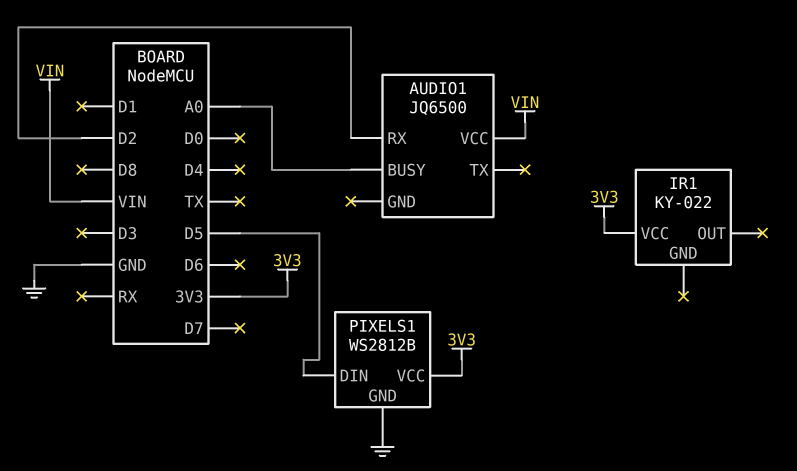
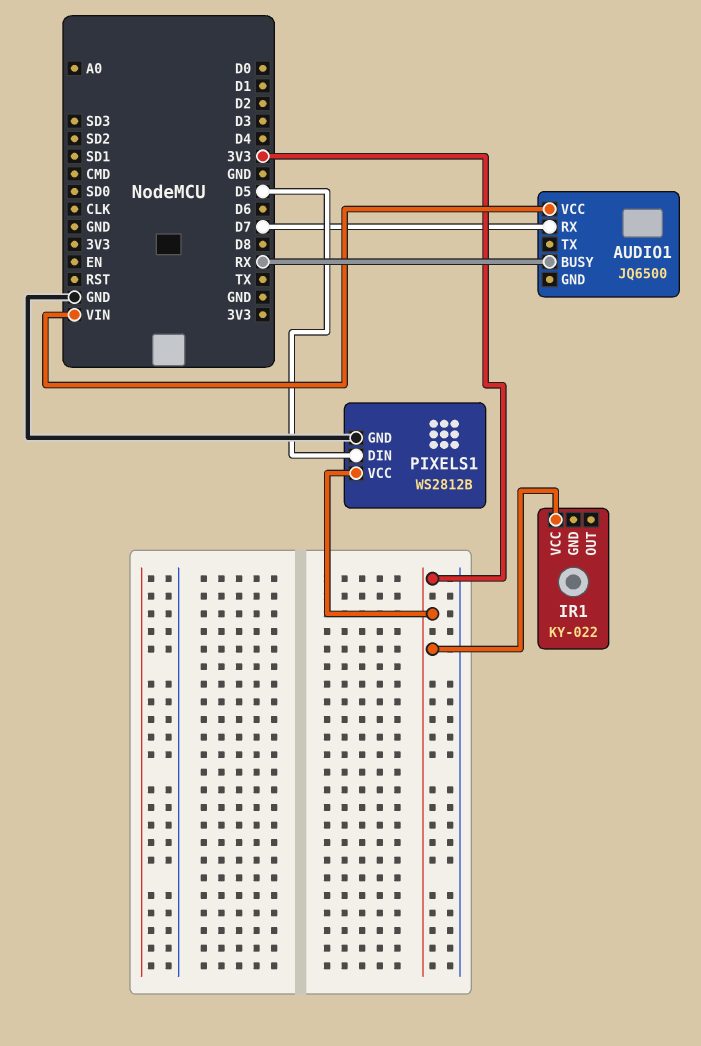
AUDIO1 pin BUSY: A0 -> RX
AUDIO1 pin RX: D2 -> D7

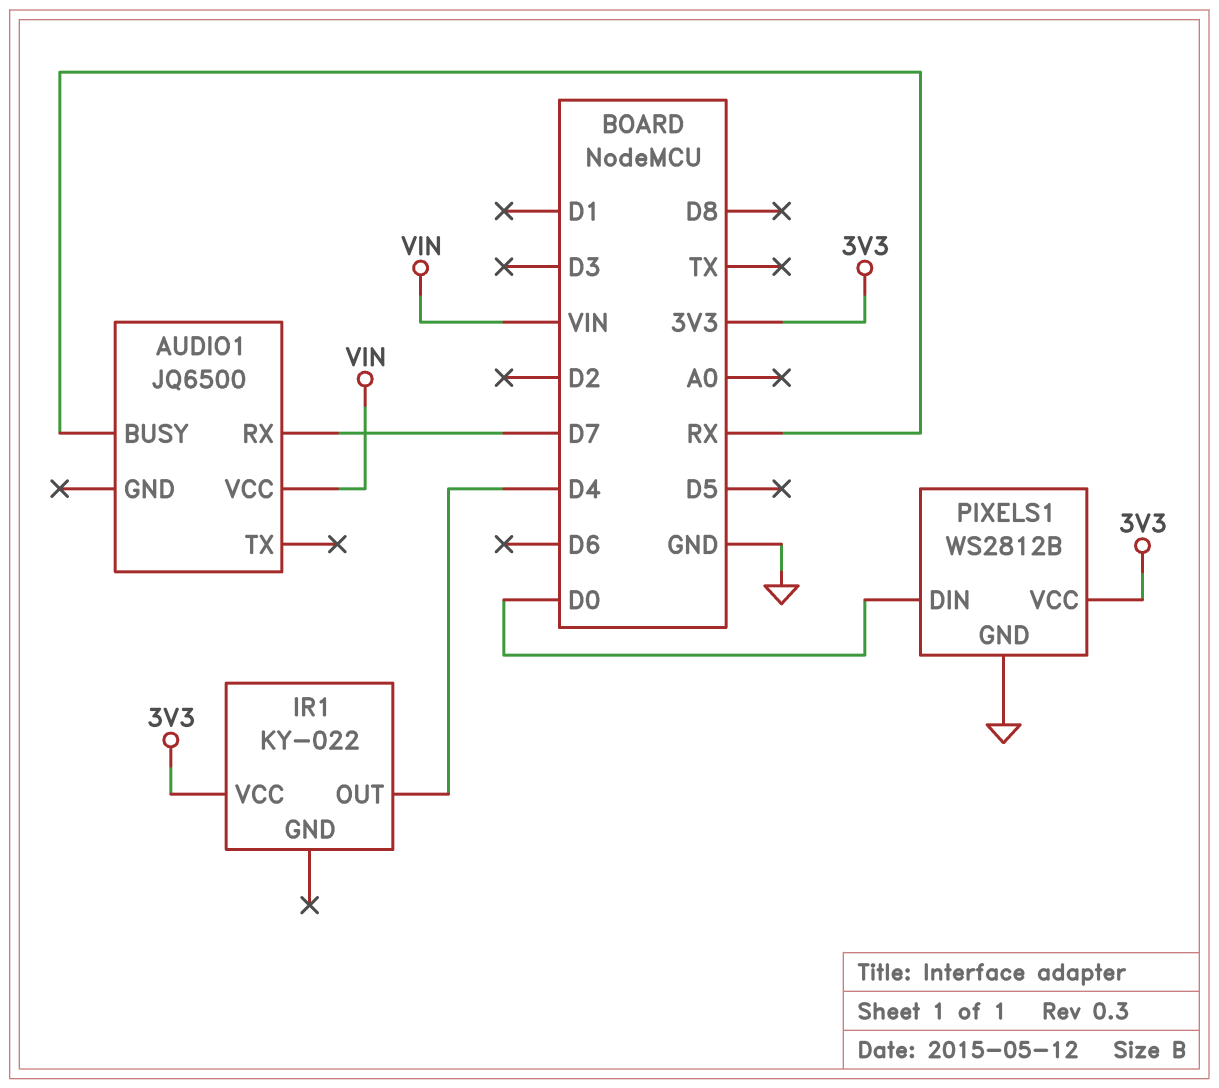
IR1 pin OUT: none -> D4
PIXELS1 pin DIN: D5 -> D0

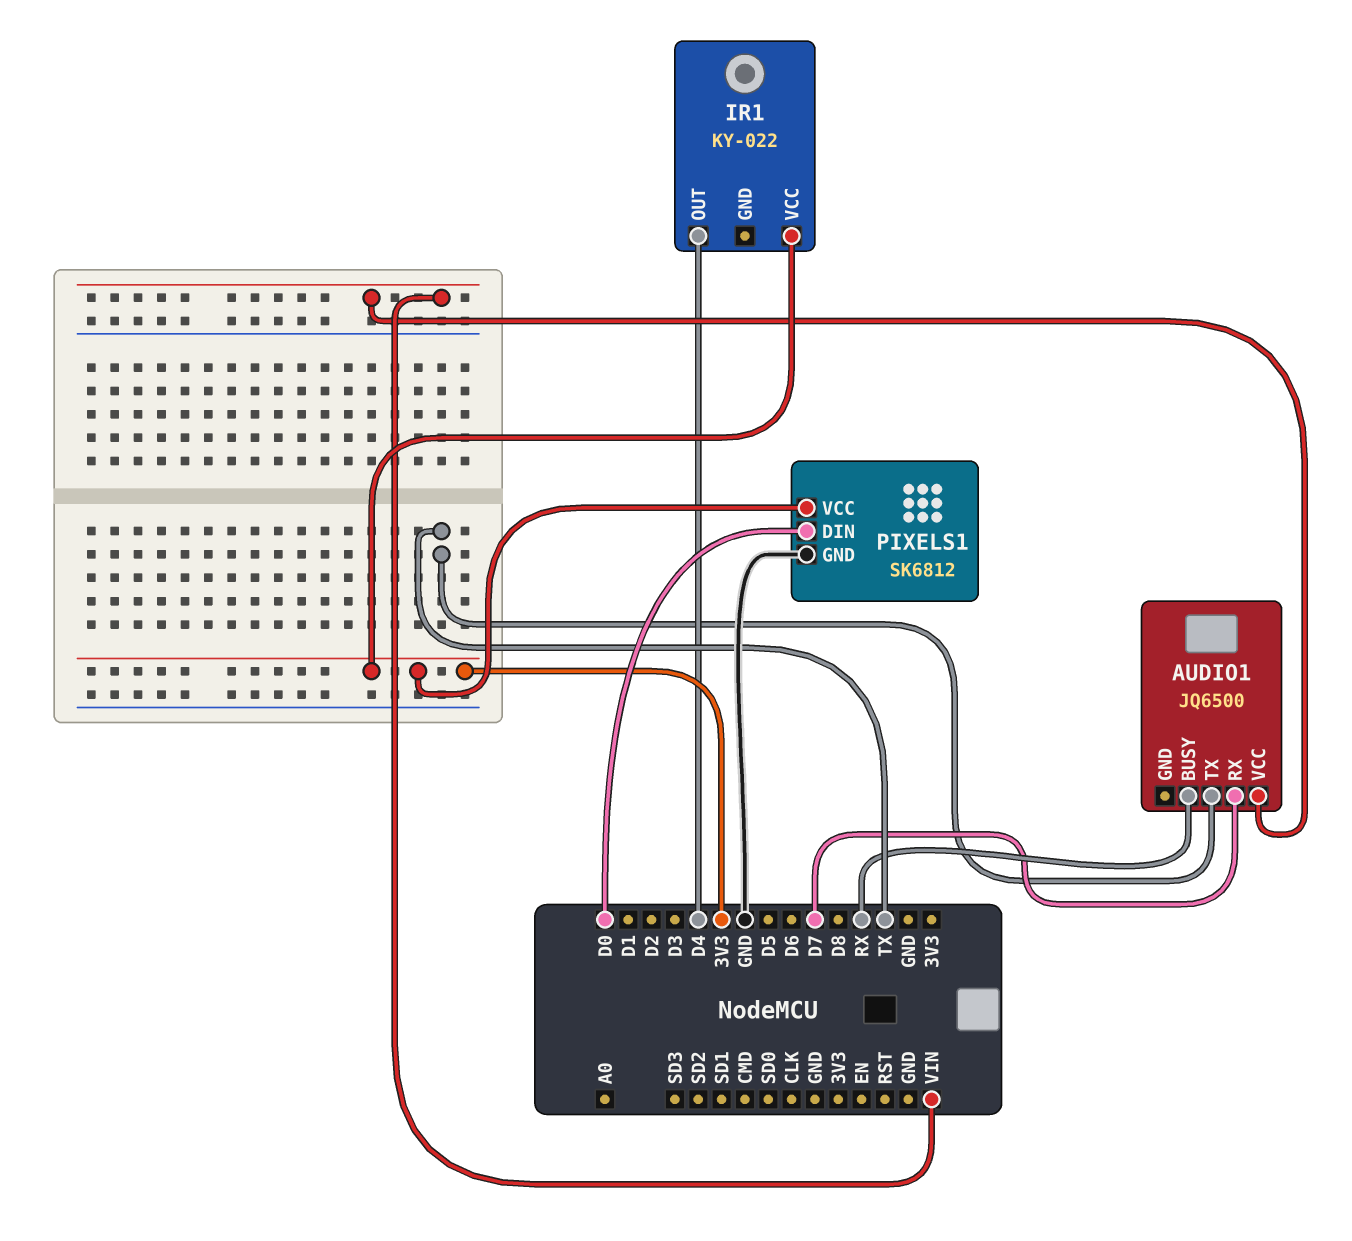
AUDIO1 pin TX: none -> TX
PIXELS1: WS2812B -> SK6812

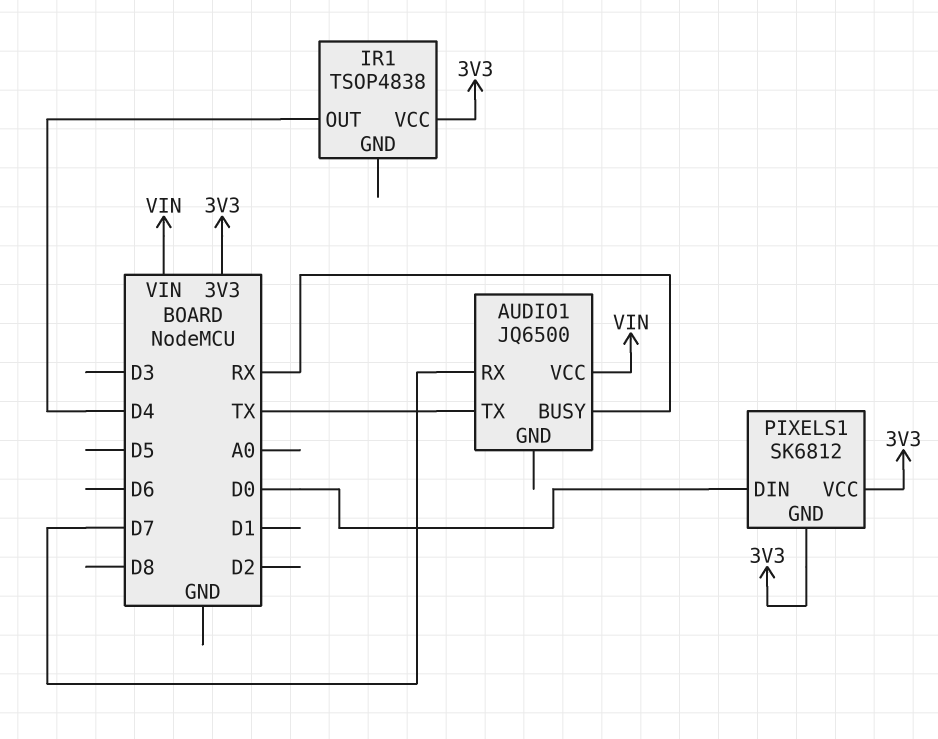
IR1: KY-022 -> TSOP4838
PIXELS1 pin GND: GND -> 3V3

